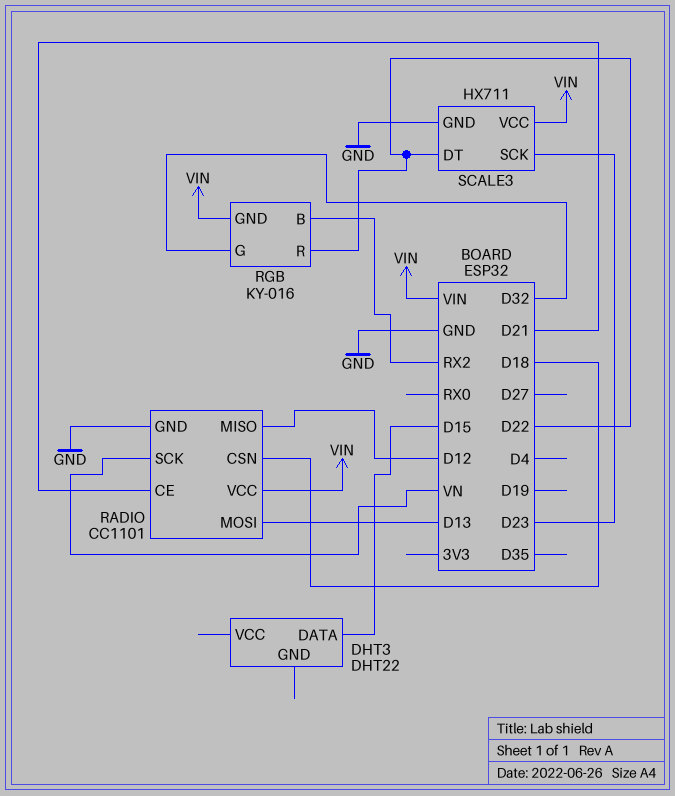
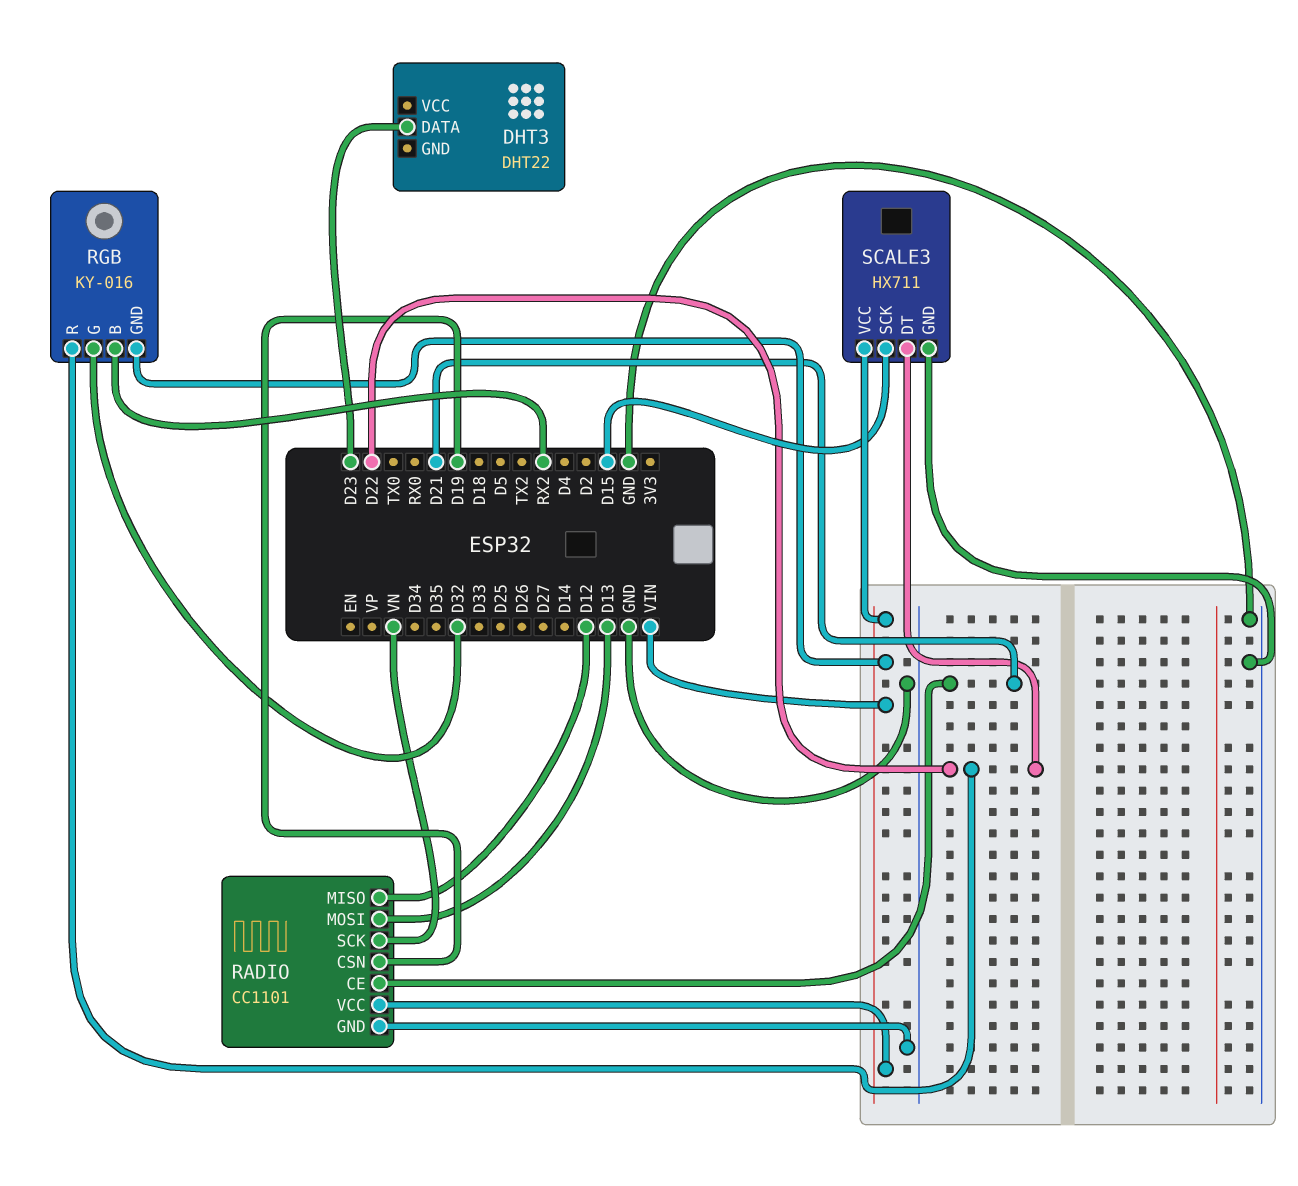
DHT3 pin DATA: D15 -> D23
RADIO pin CSN: D18 -> D19
SCALE3 pin SCK: D23 -> D15

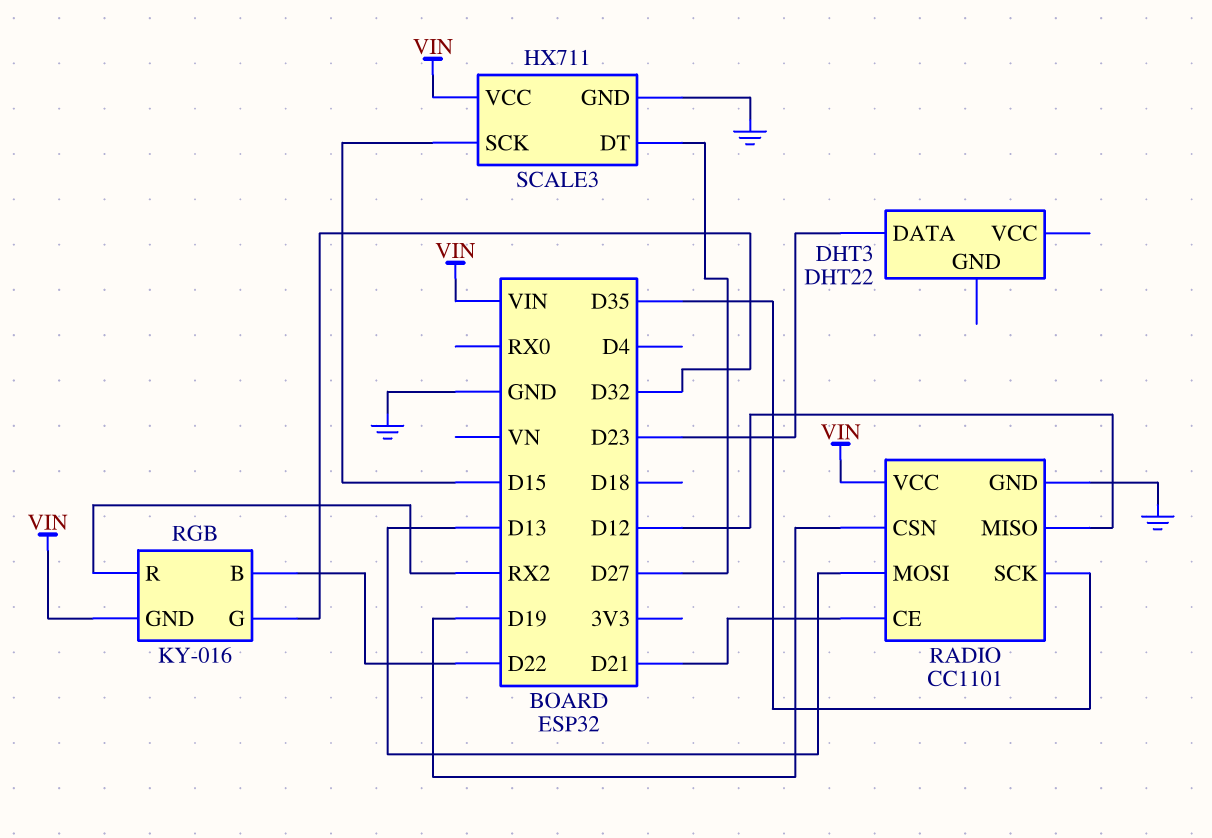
RADIO pin SCK: VN -> D35
RGB pin B: RX2 -> D22
RGB pin R: D22 -> RX2
SCALE3 pin DT: D22 -> D27

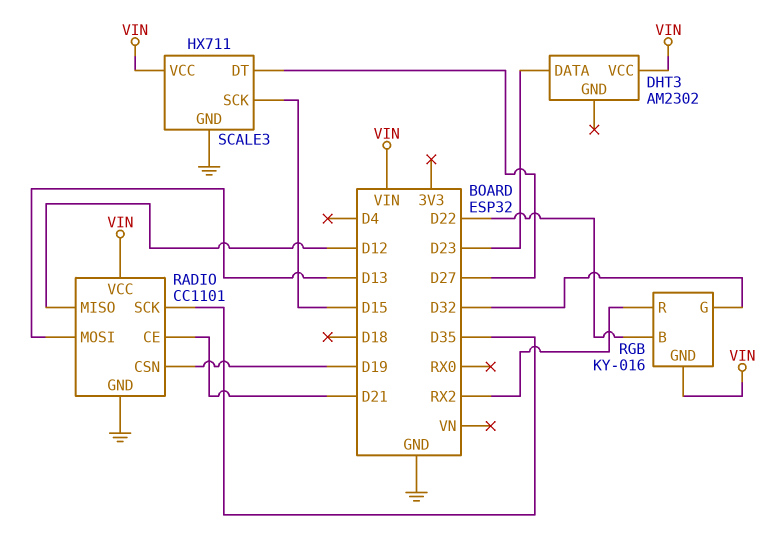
DHT3: DHT22 -> AM2302
DHT3 pin VCC: none -> VIN

